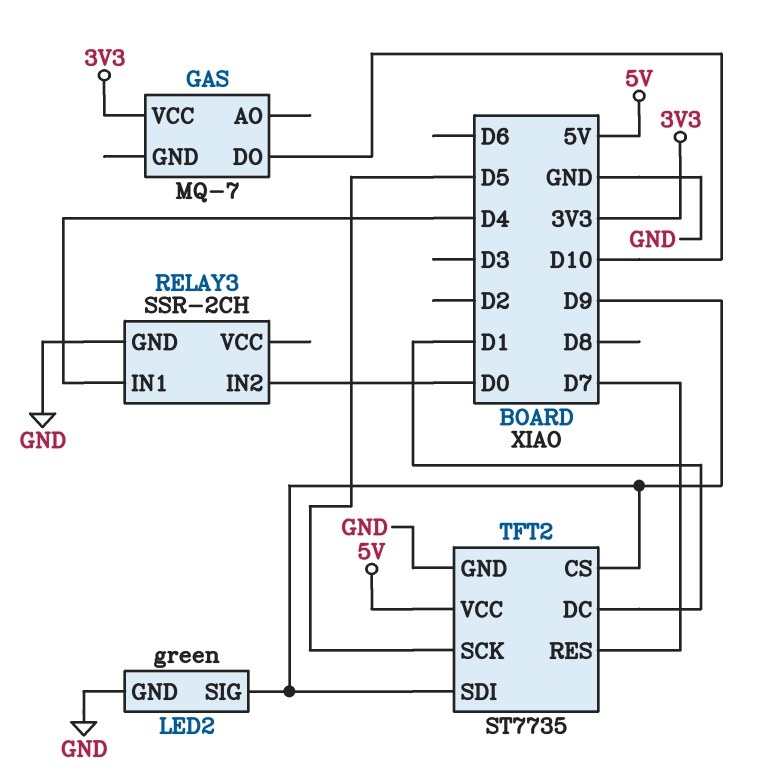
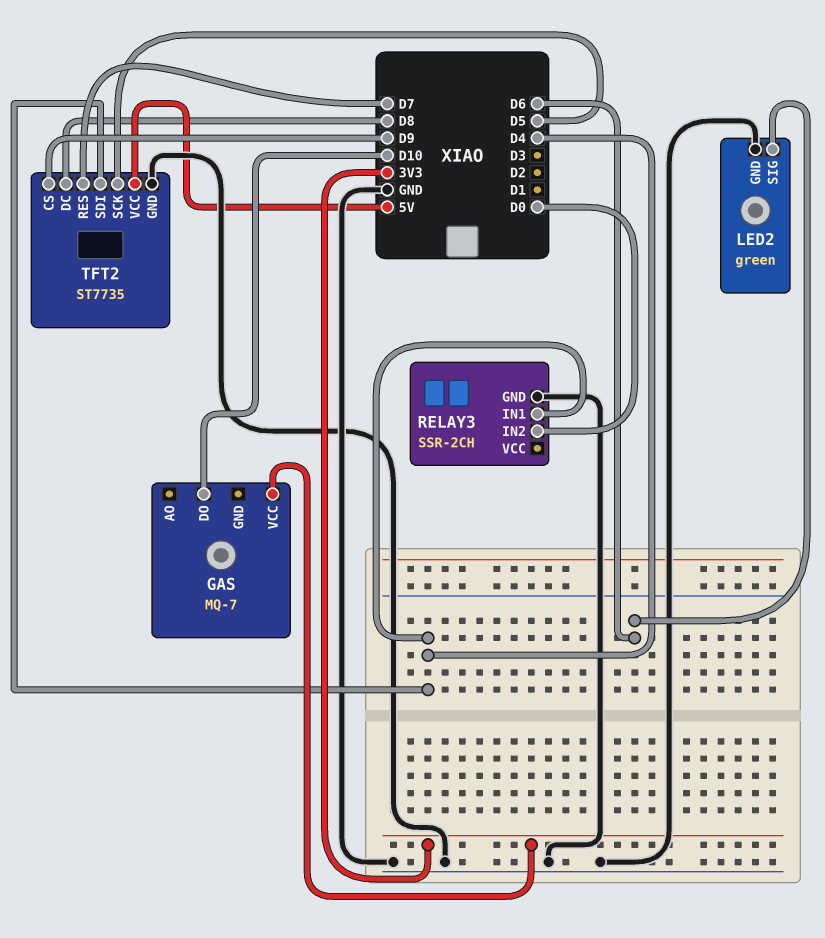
LED2 pin SIG: D9 -> D6
TFT2 pin DC: D1 -> D8
TFT2 pin SDI: D9 -> D4

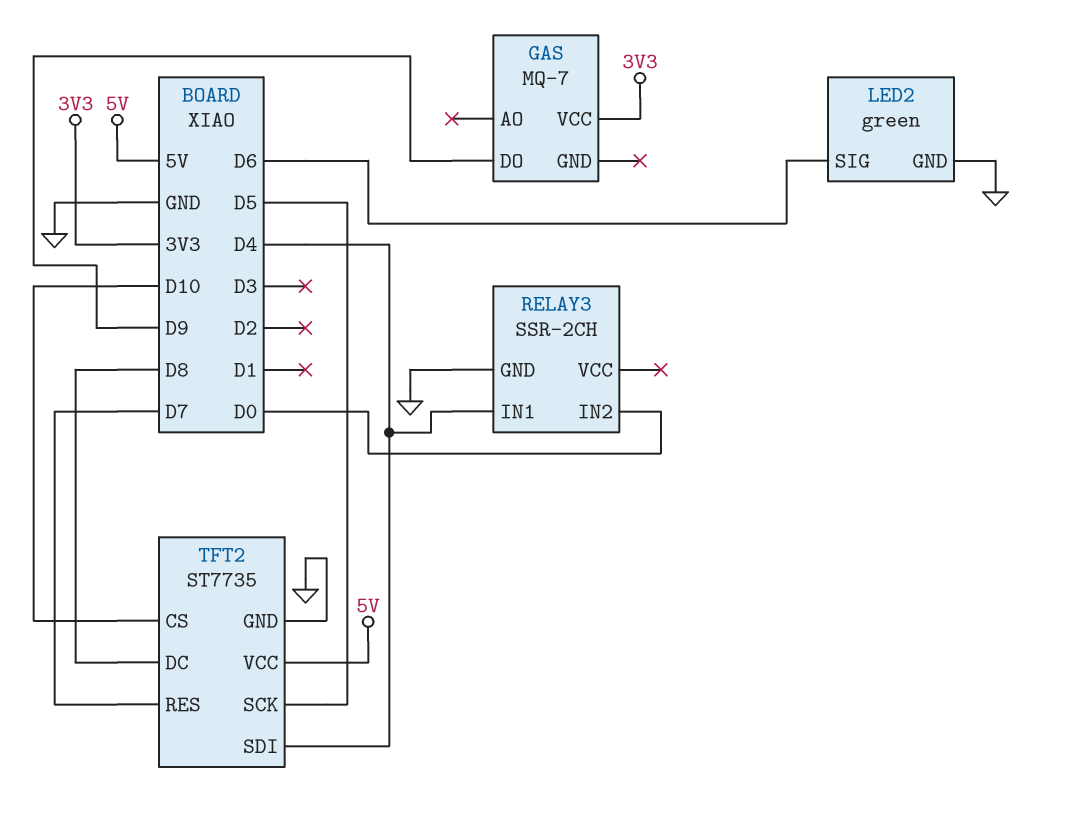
GAS pin DO: D10 -> D9
TFT2 pin CS: D9 -> D10

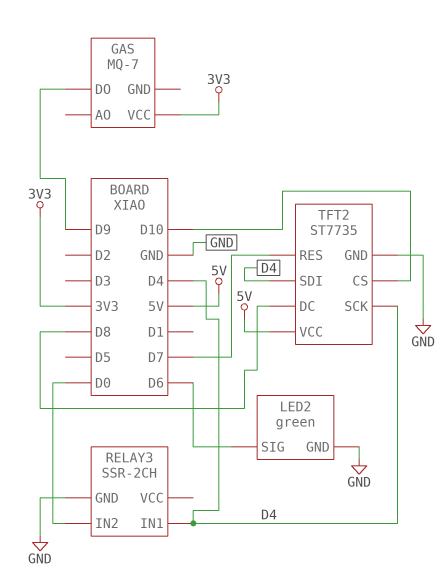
TFT2 pin SCK: D5 -> D4

